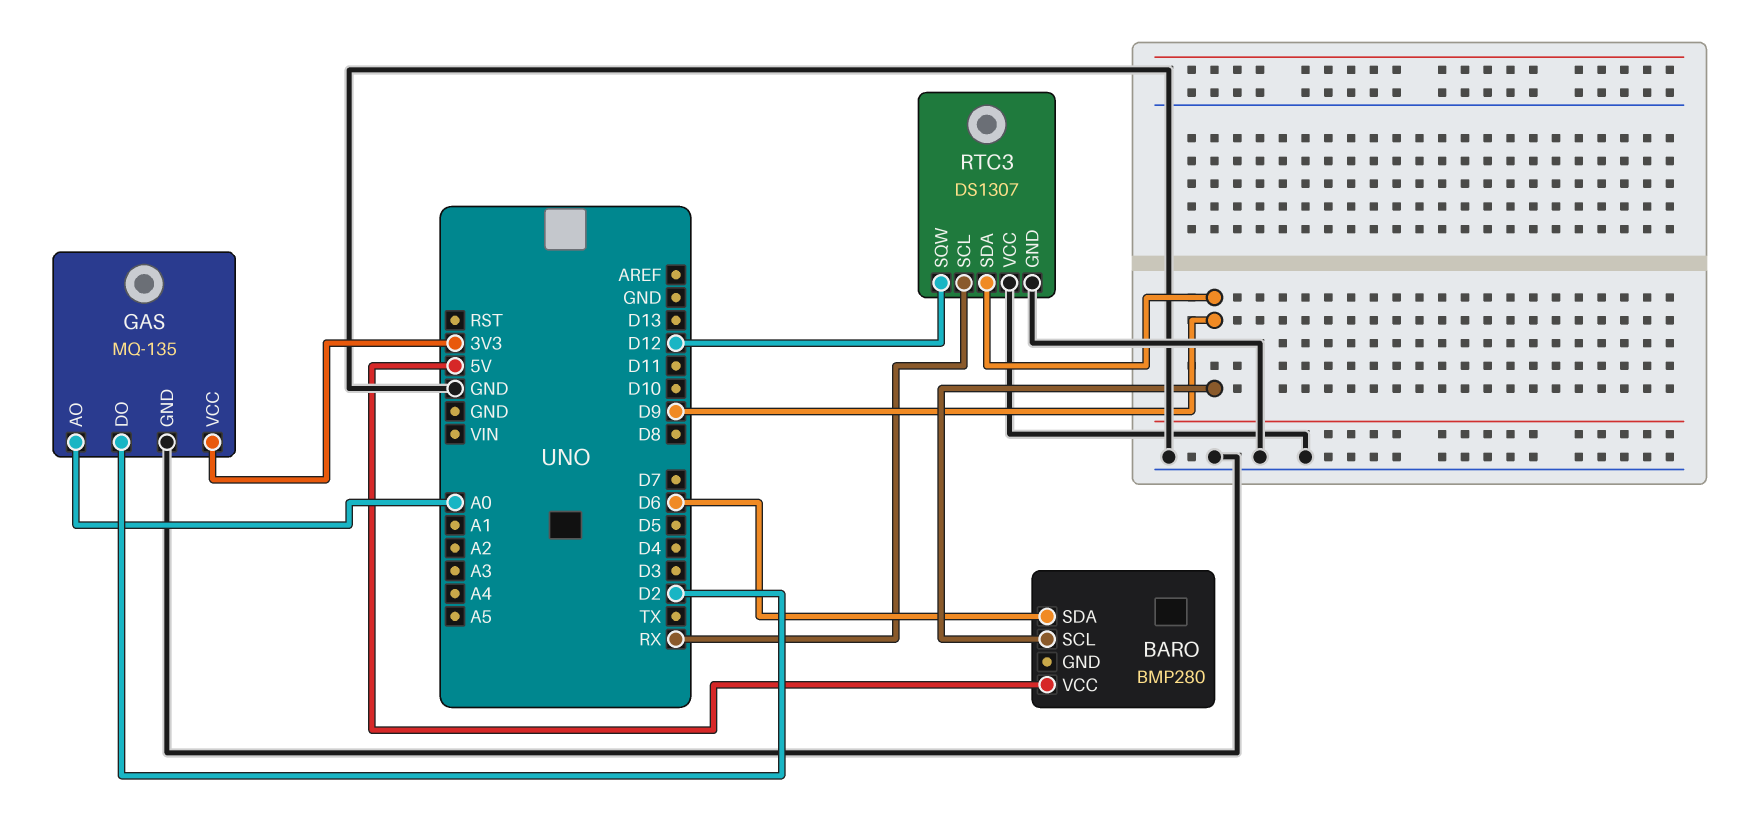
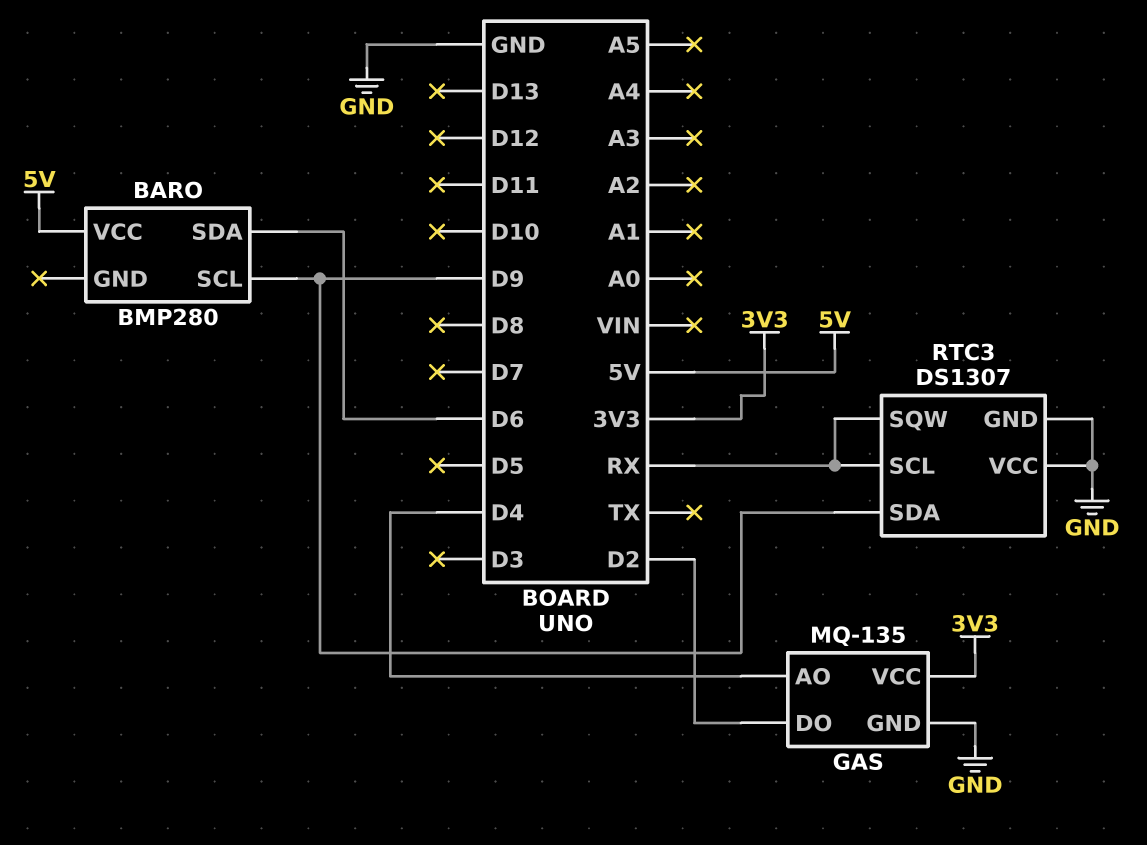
GAS pin AO: A0 -> D4
RTC3 pin SQW: D12 -> RX

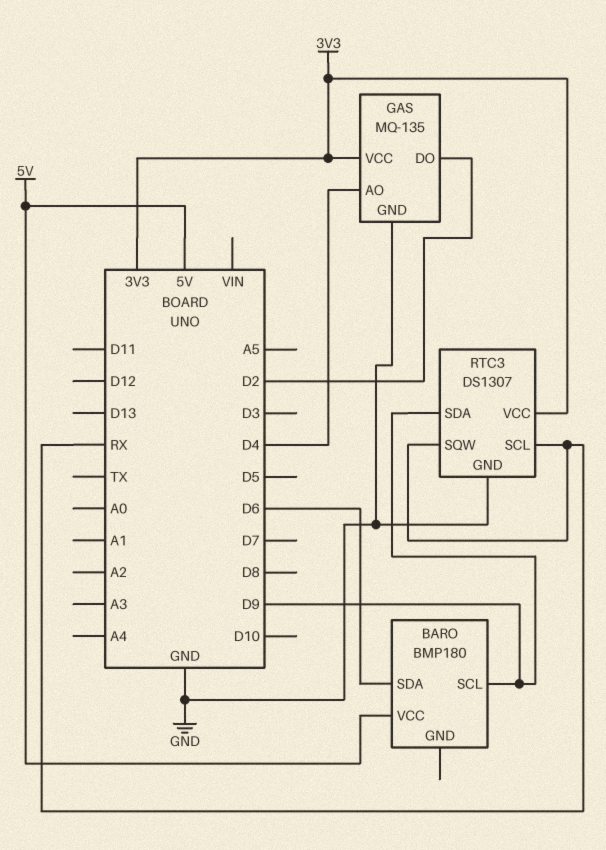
BARO: BMP280 -> BMP180
RTC3 pin VCC: GND -> 3V3

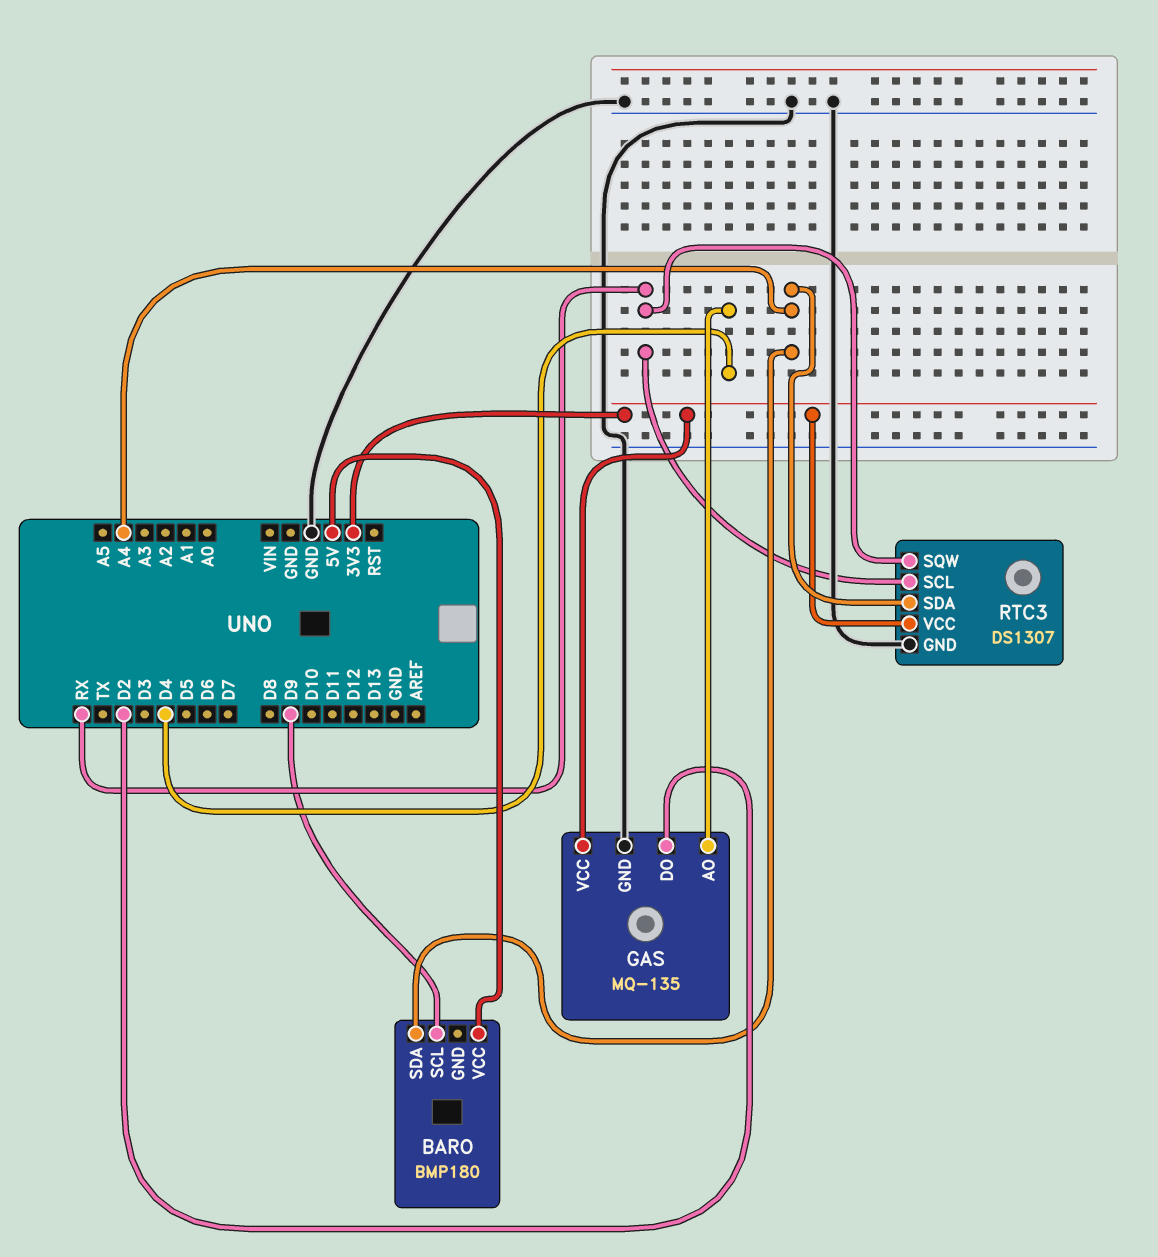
BARO pin SDA: D6 -> A4
RTC3 pin SDA: D9 -> A4

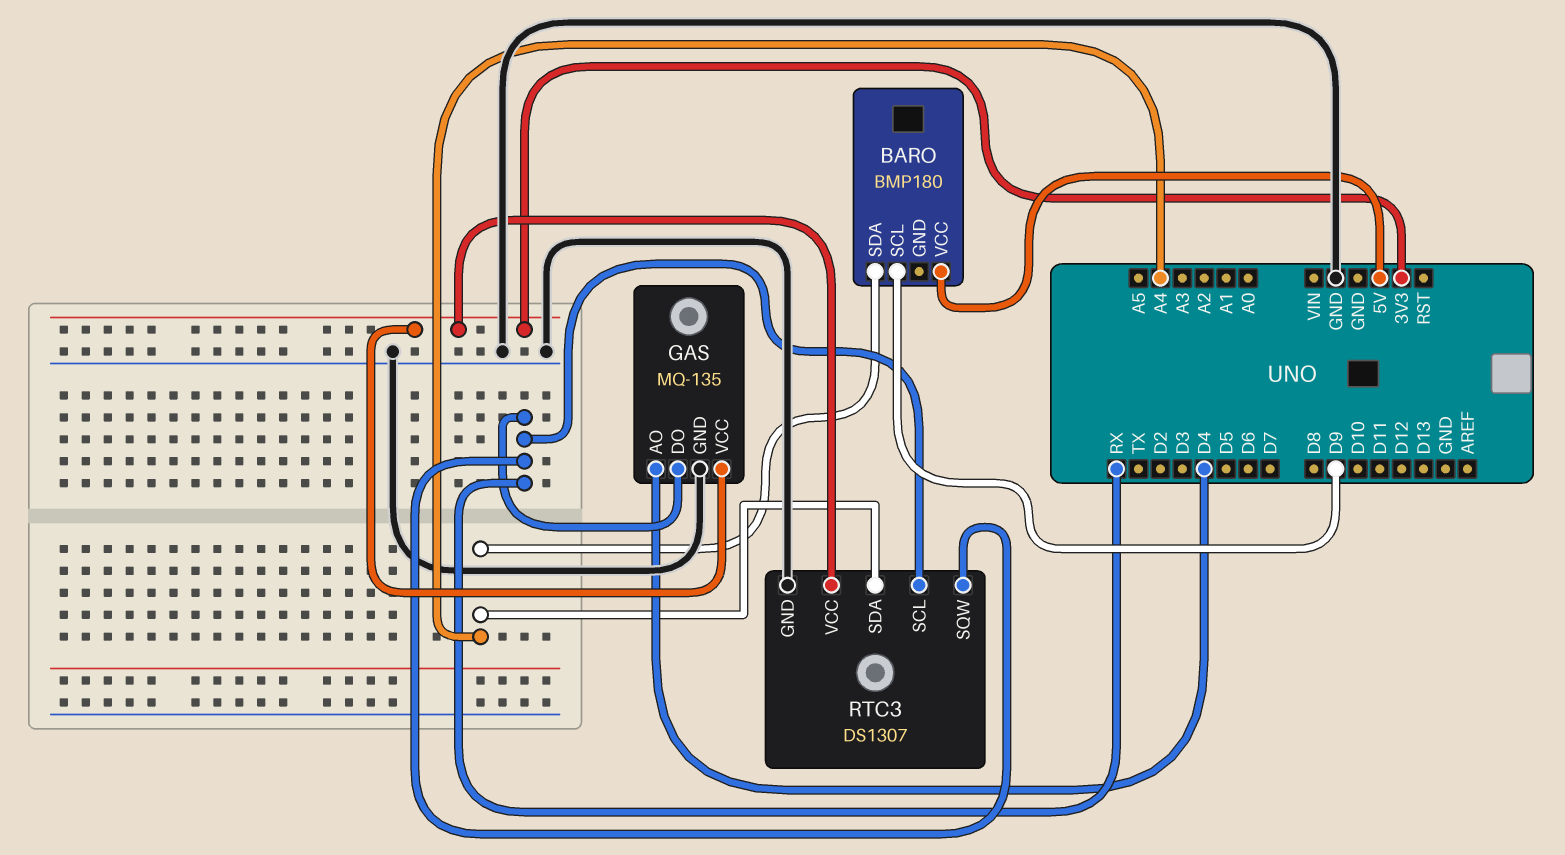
GAS pin DO: D2 -> RX

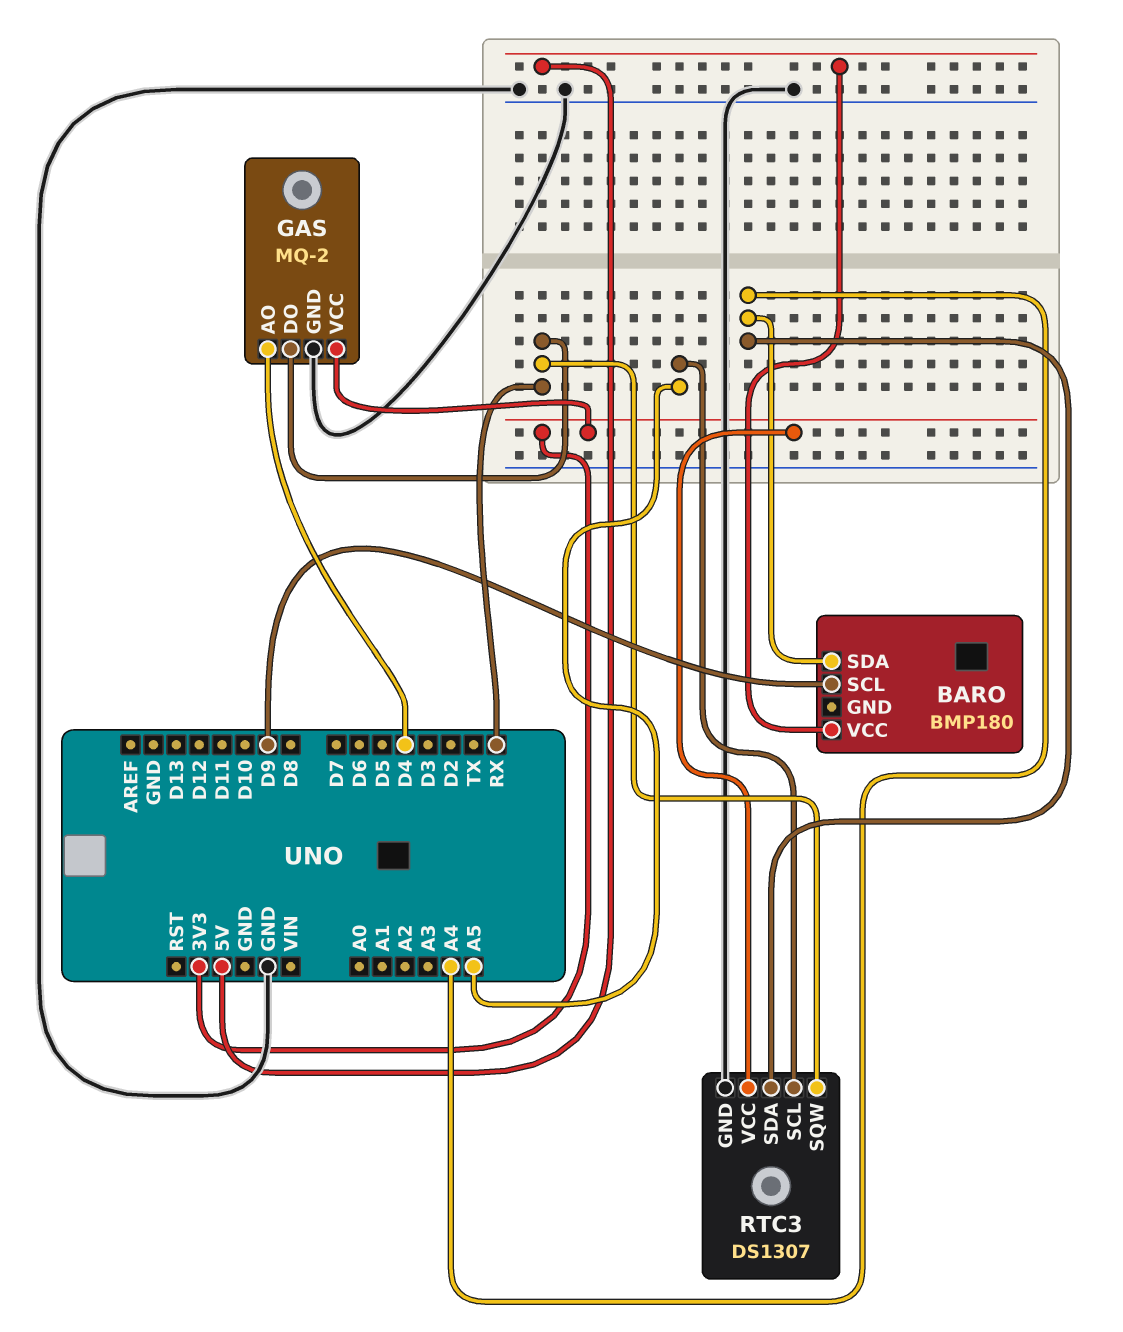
GAS: MQ-135 -> MQ-2
RTC3 pin SCL: RX -> A5

